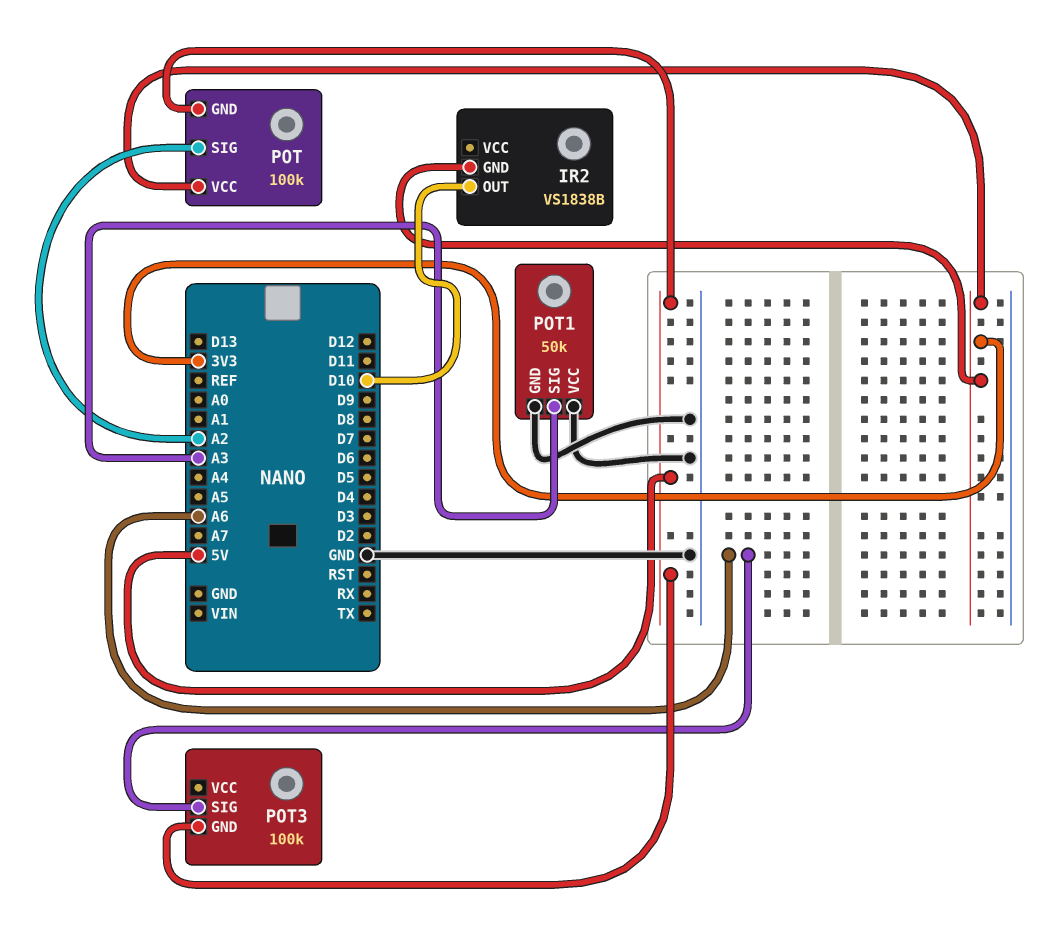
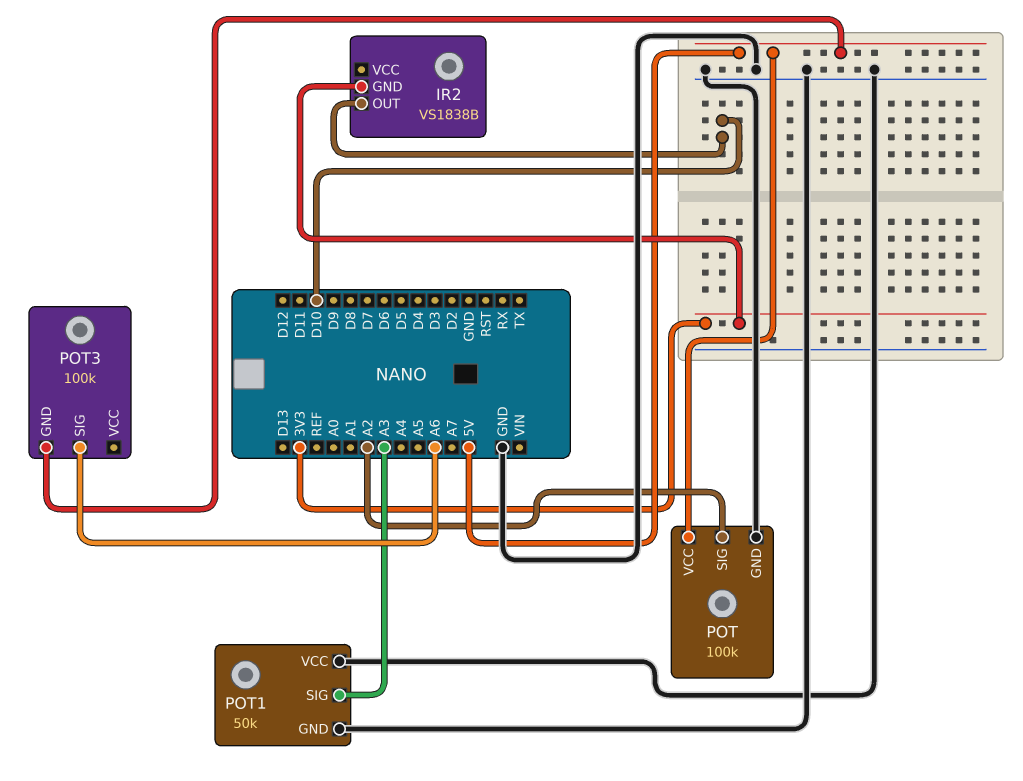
POT pin GND: 5V -> GND
POT pin VCC: 3V3 -> 5V

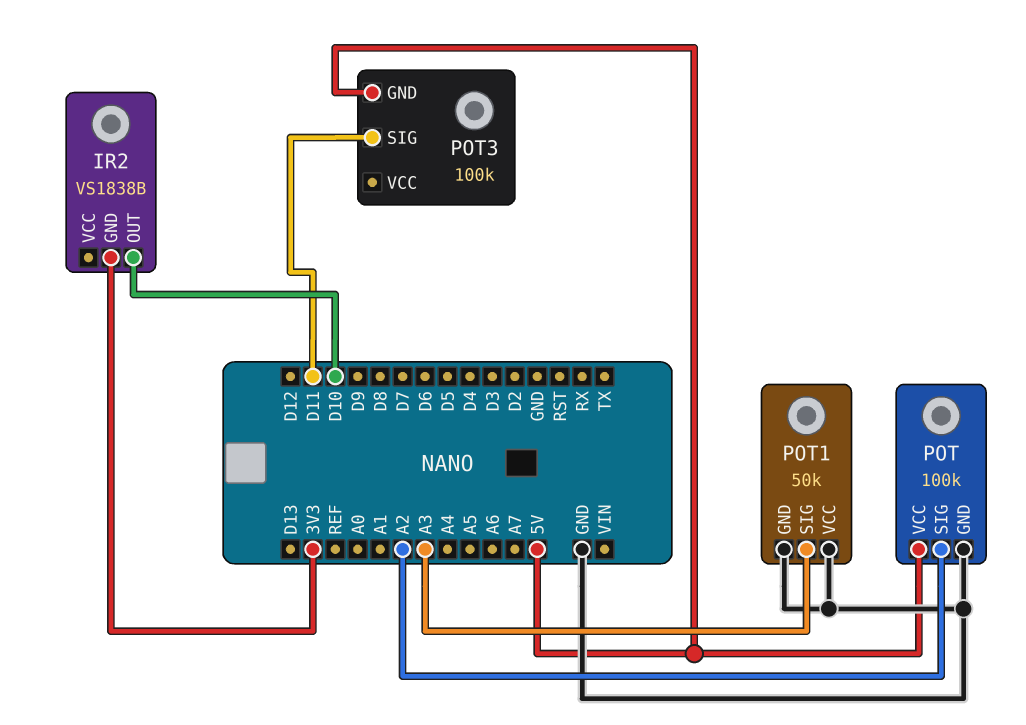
POT3 pin SIG: A6 -> D11

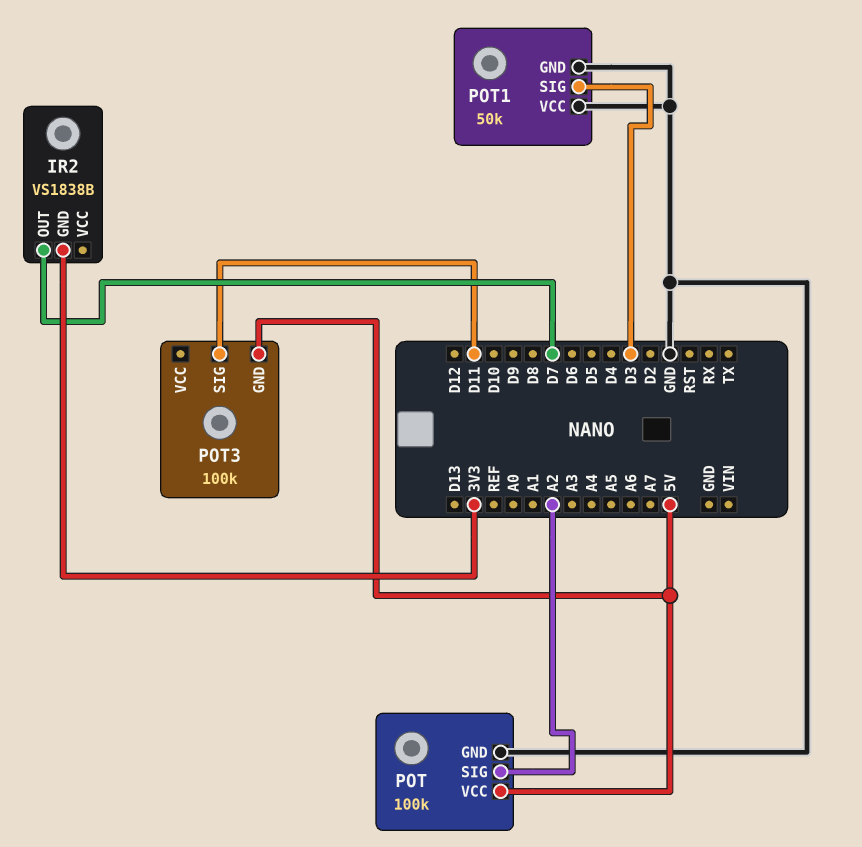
IR2 pin OUT: D10 -> D7
POT1 pin SIG: A3 -> D3

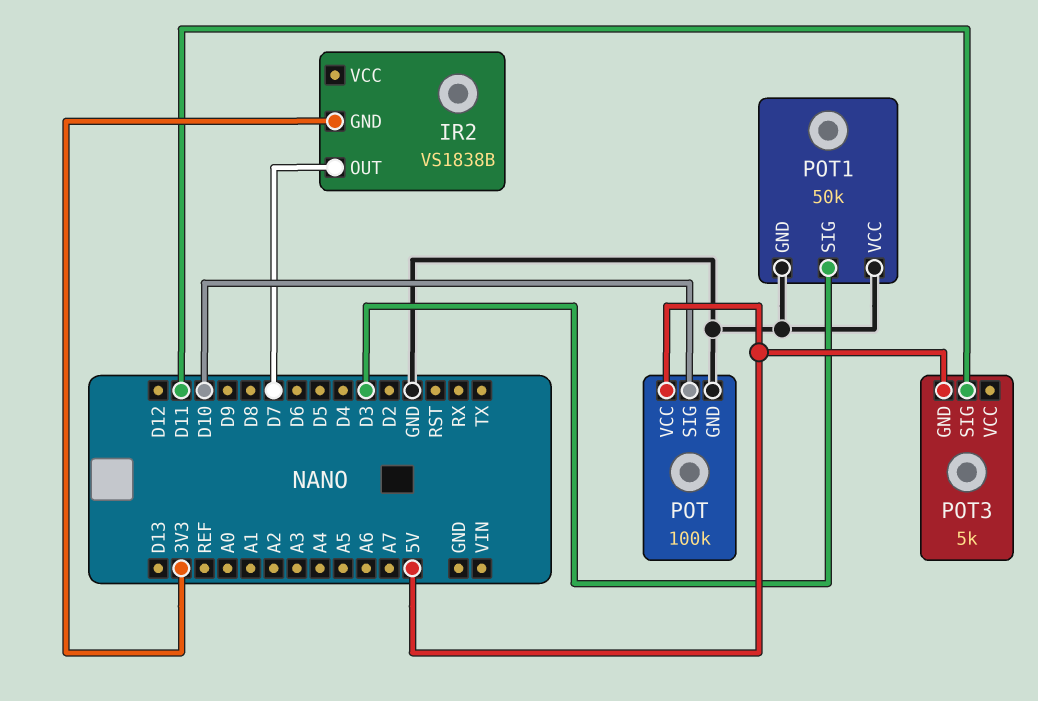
POT pin SIG: A2 -> D10
POT3: 100k -> 5k

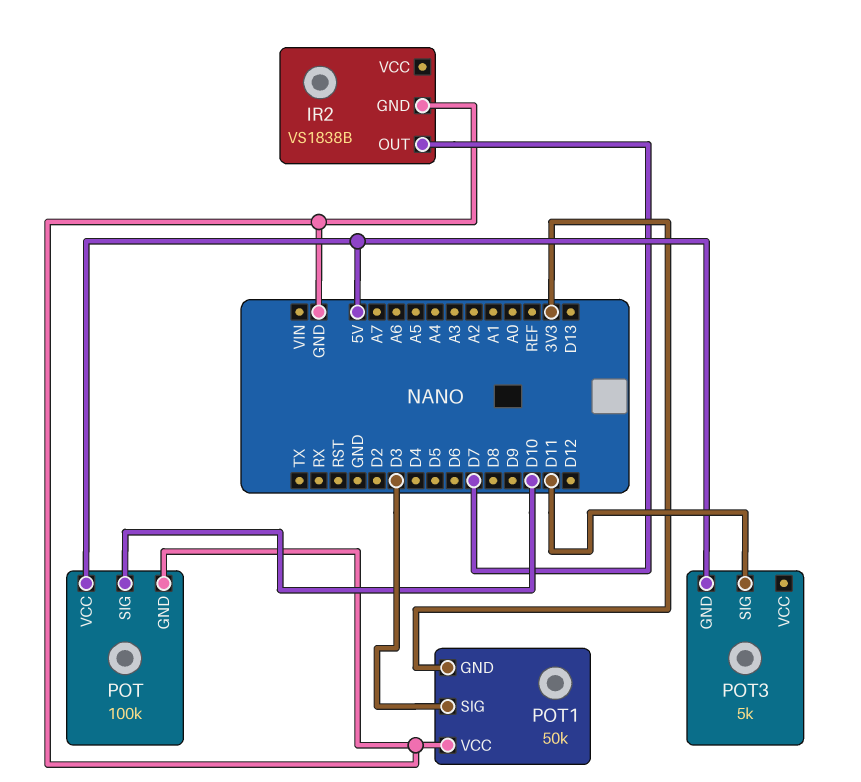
IR2 pin GND: 3V3 -> GND
POT1 pin GND: GND -> 3V3

